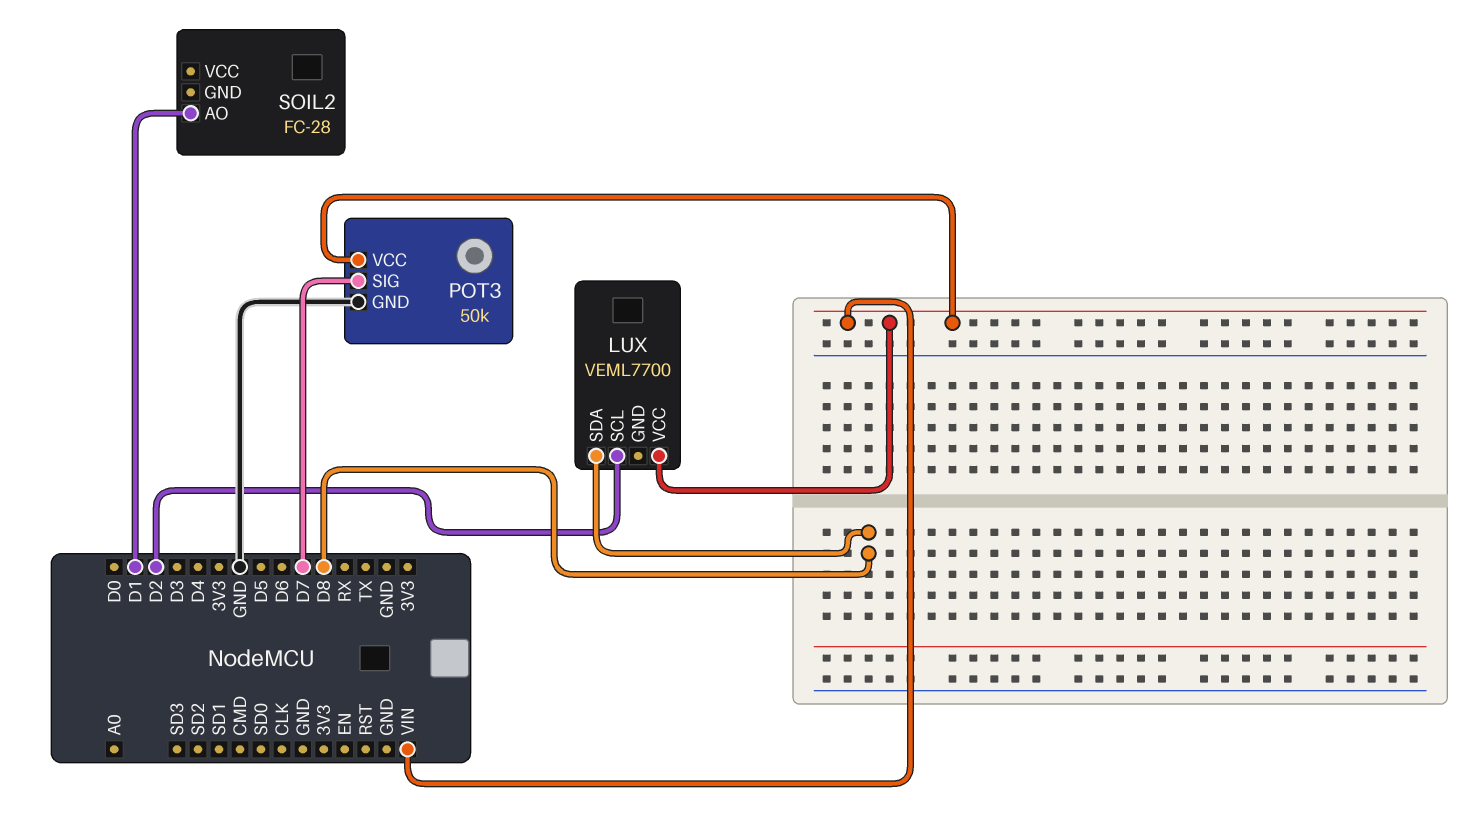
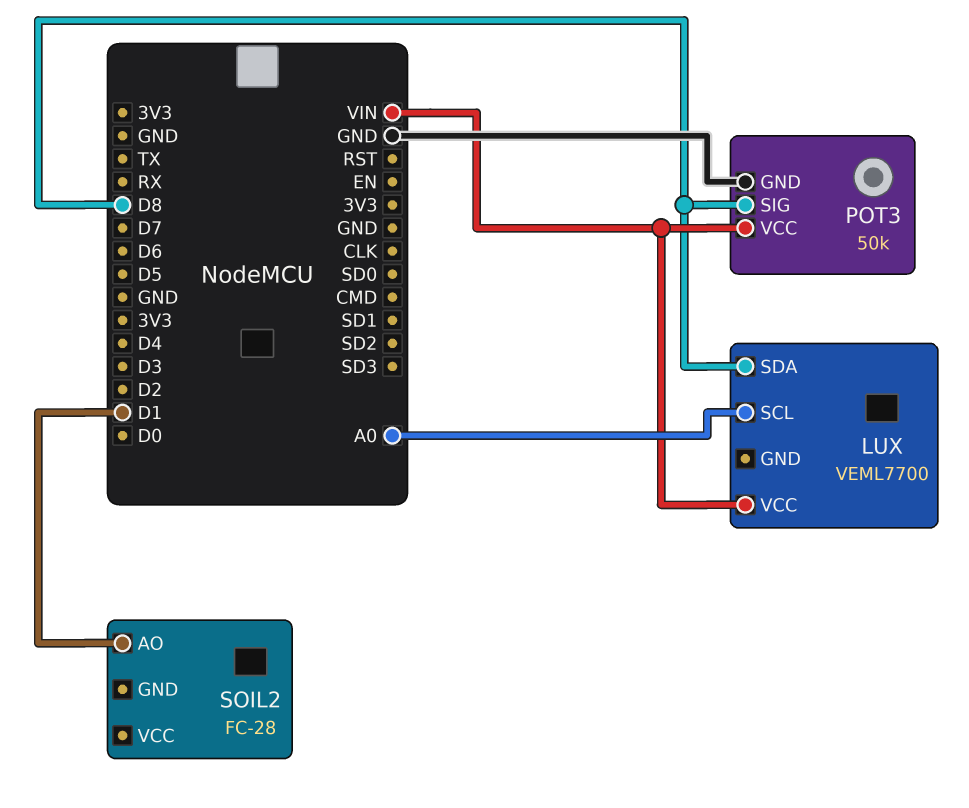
LUX pin SCL: D2 -> A0
POT3 pin SIG: D7 -> D8

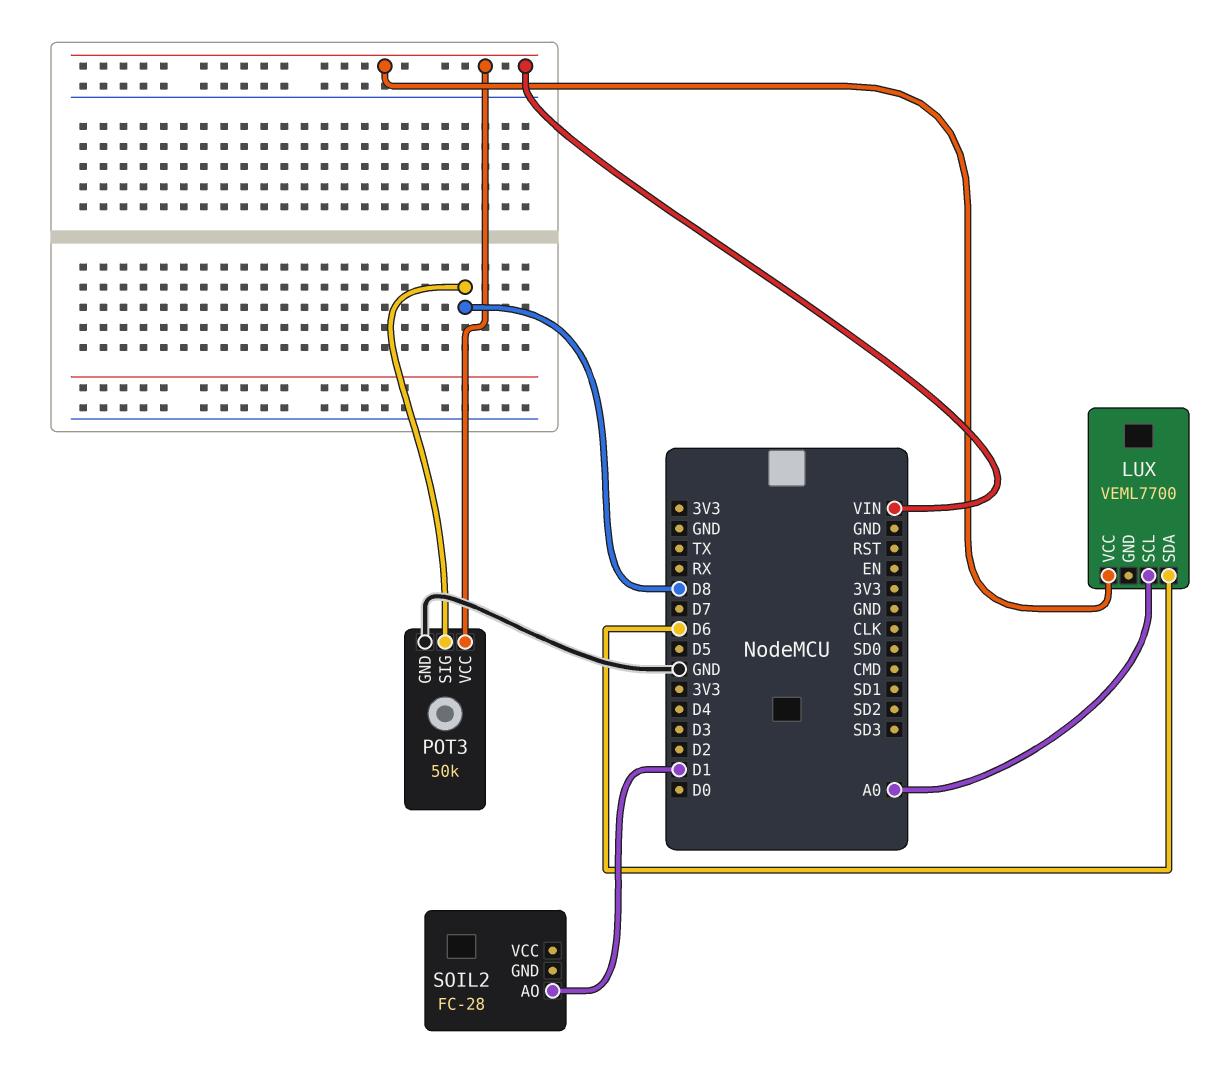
LUX pin SDA: D8 -> D6

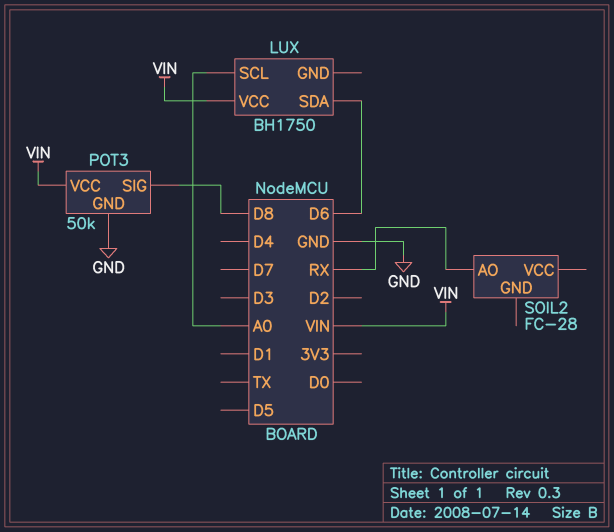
LUX: VEML7700 -> BH1750
SOIL2 pin AO: D1 -> RX

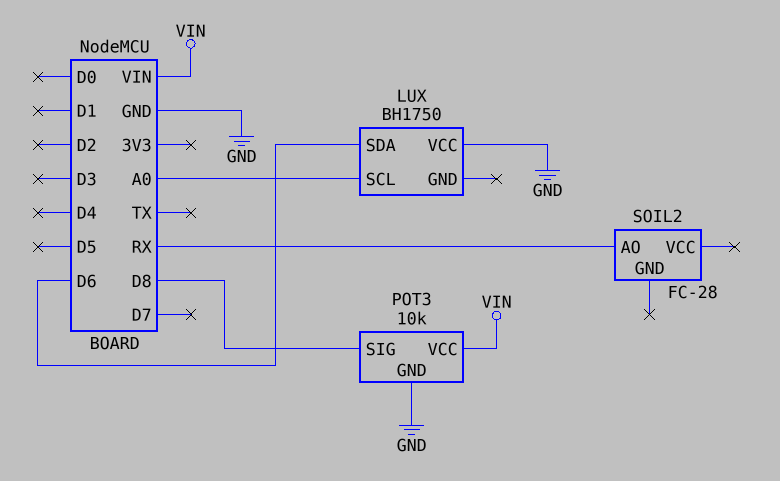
LUX pin VCC: VIN -> GND
POT3: 50k -> 10k

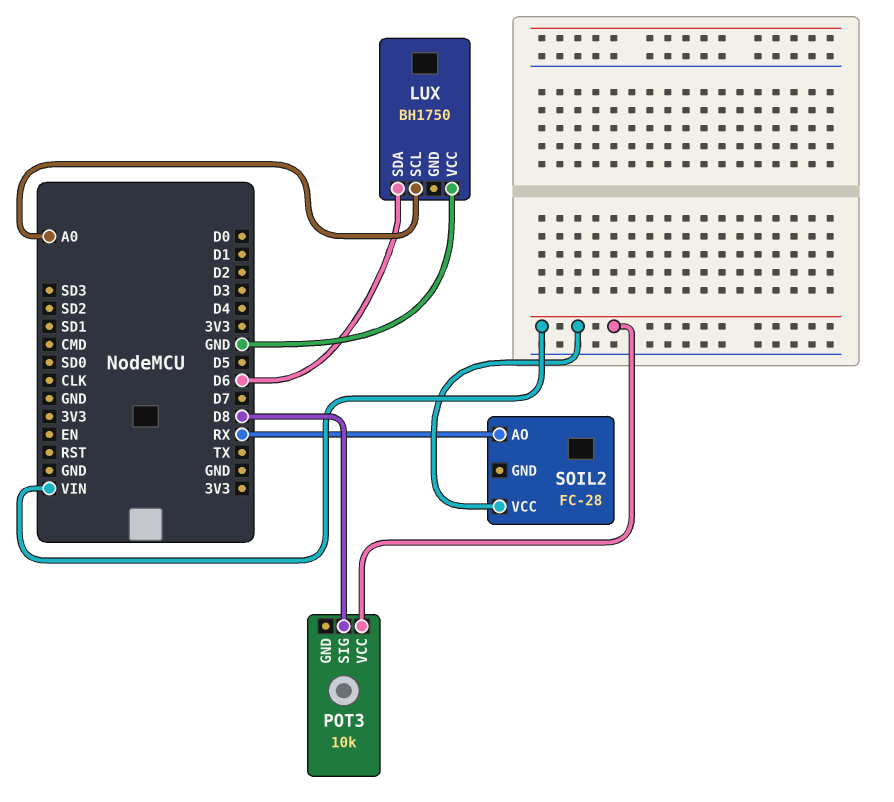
POT3 pin GND: GND -> none
SOIL2 pin VCC: none -> VIN

